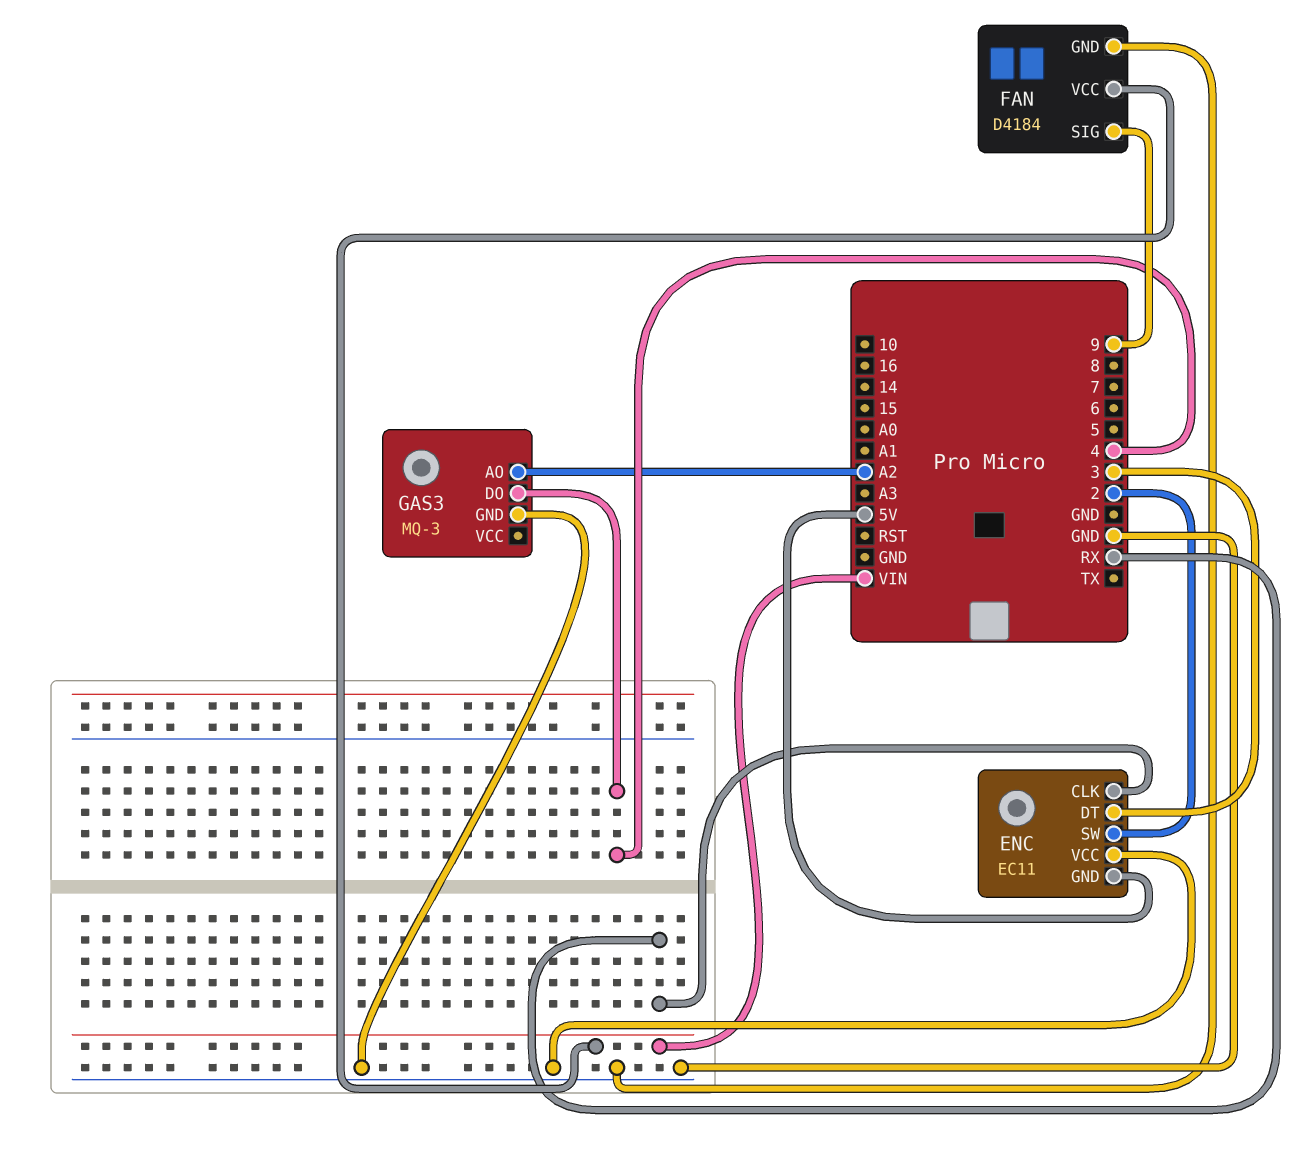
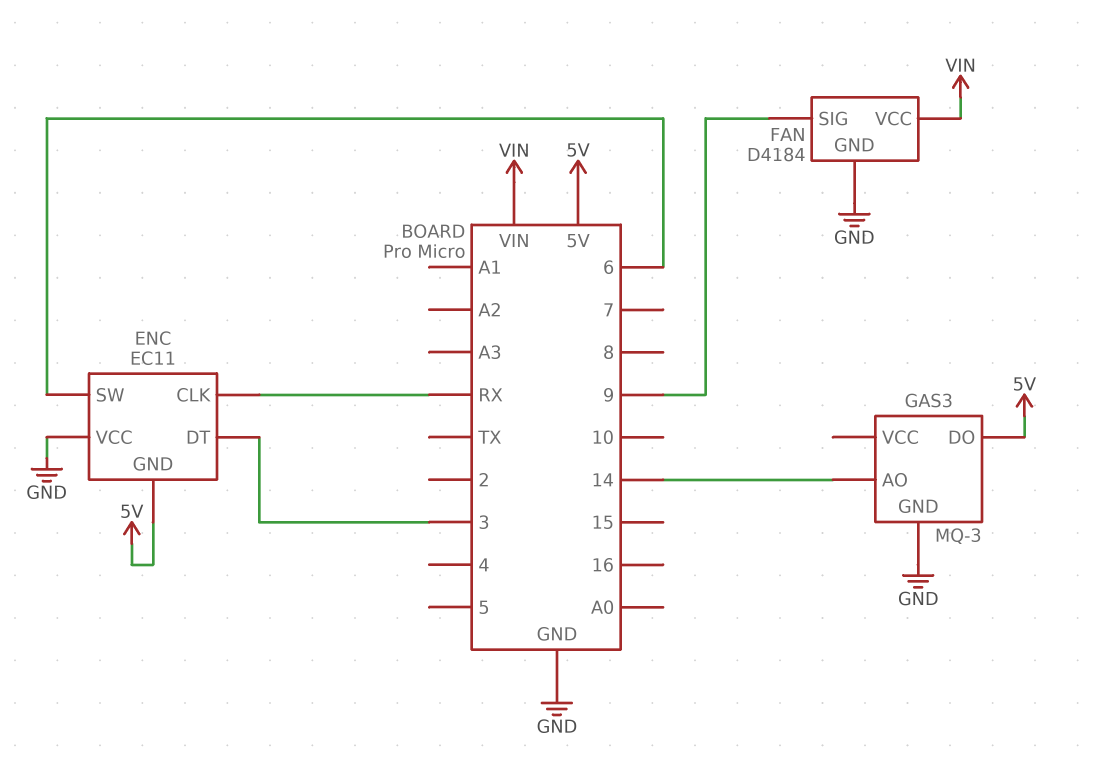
ENC pin SW: 2 -> 6
GAS3 pin AO: A2 -> 14
GAS3 pin DO: 4 -> 5V

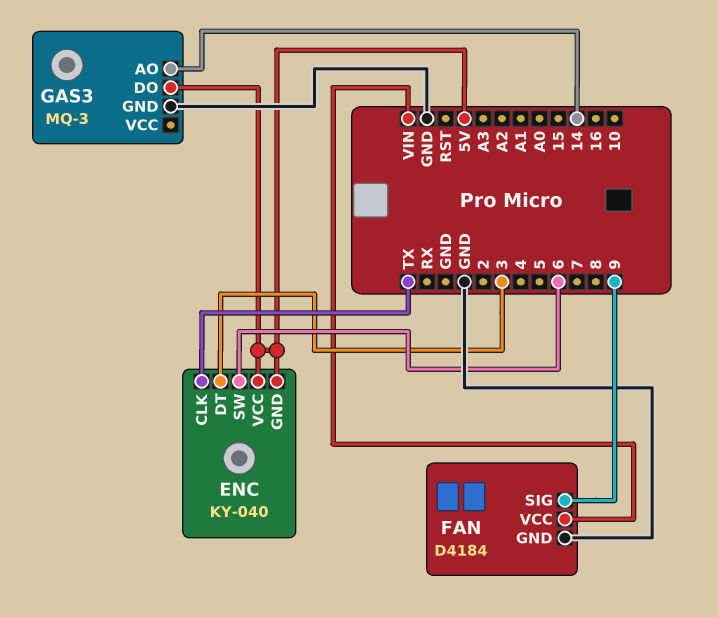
ENC: EC11 -> KY-040
ENC pin CLK: RX -> TX
ENC pin VCC: GND -> 5V

